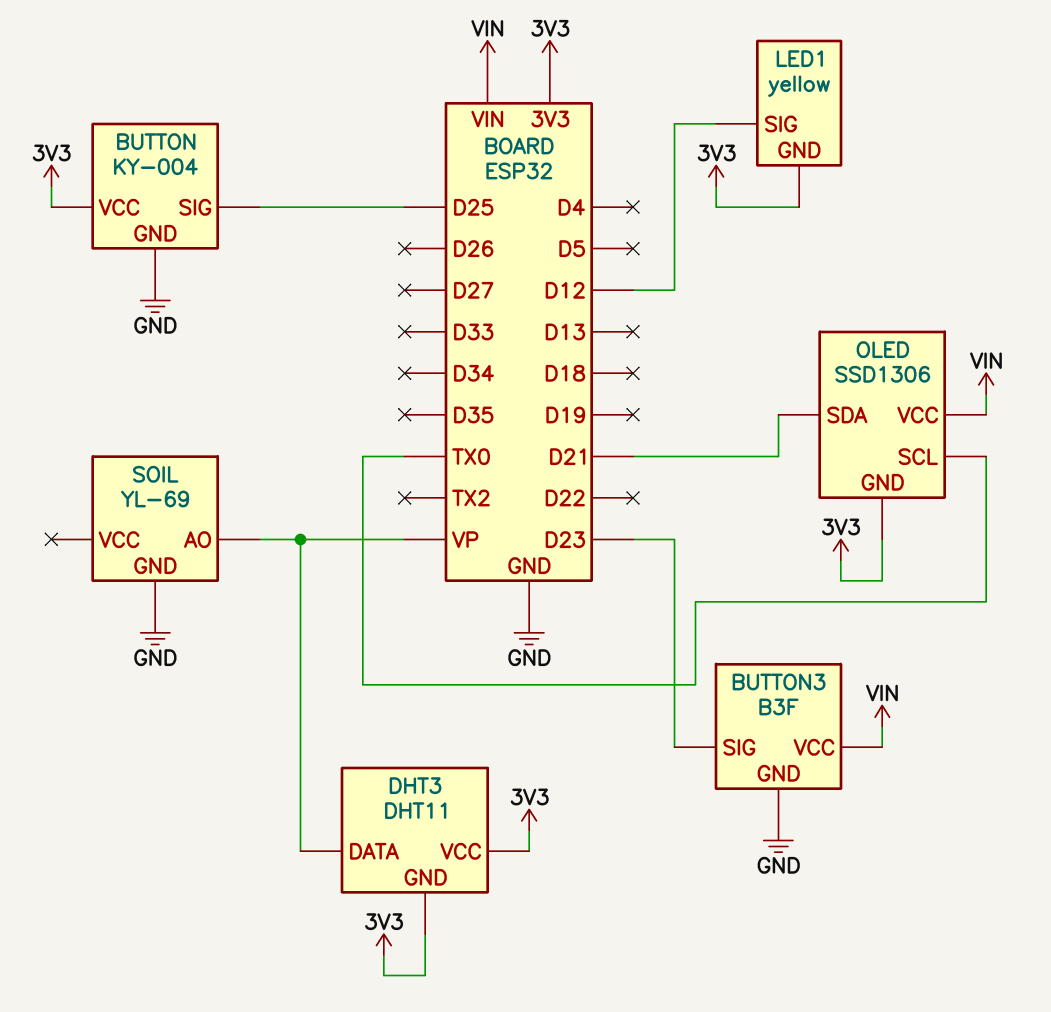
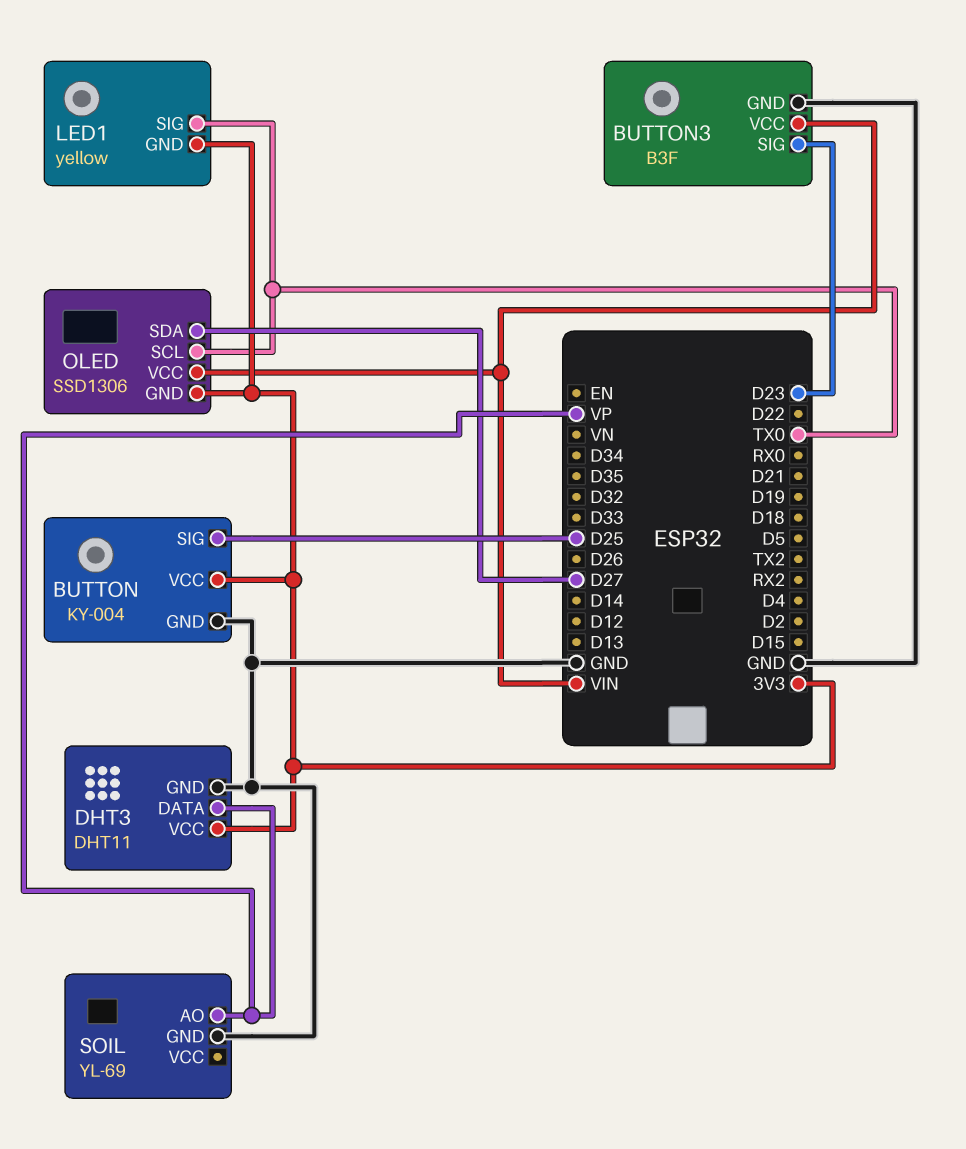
DHT3 pin GND: 3V3 -> GND
LED1 pin SIG: D12 -> TX0
OLED pin SDA: D21 -> D27

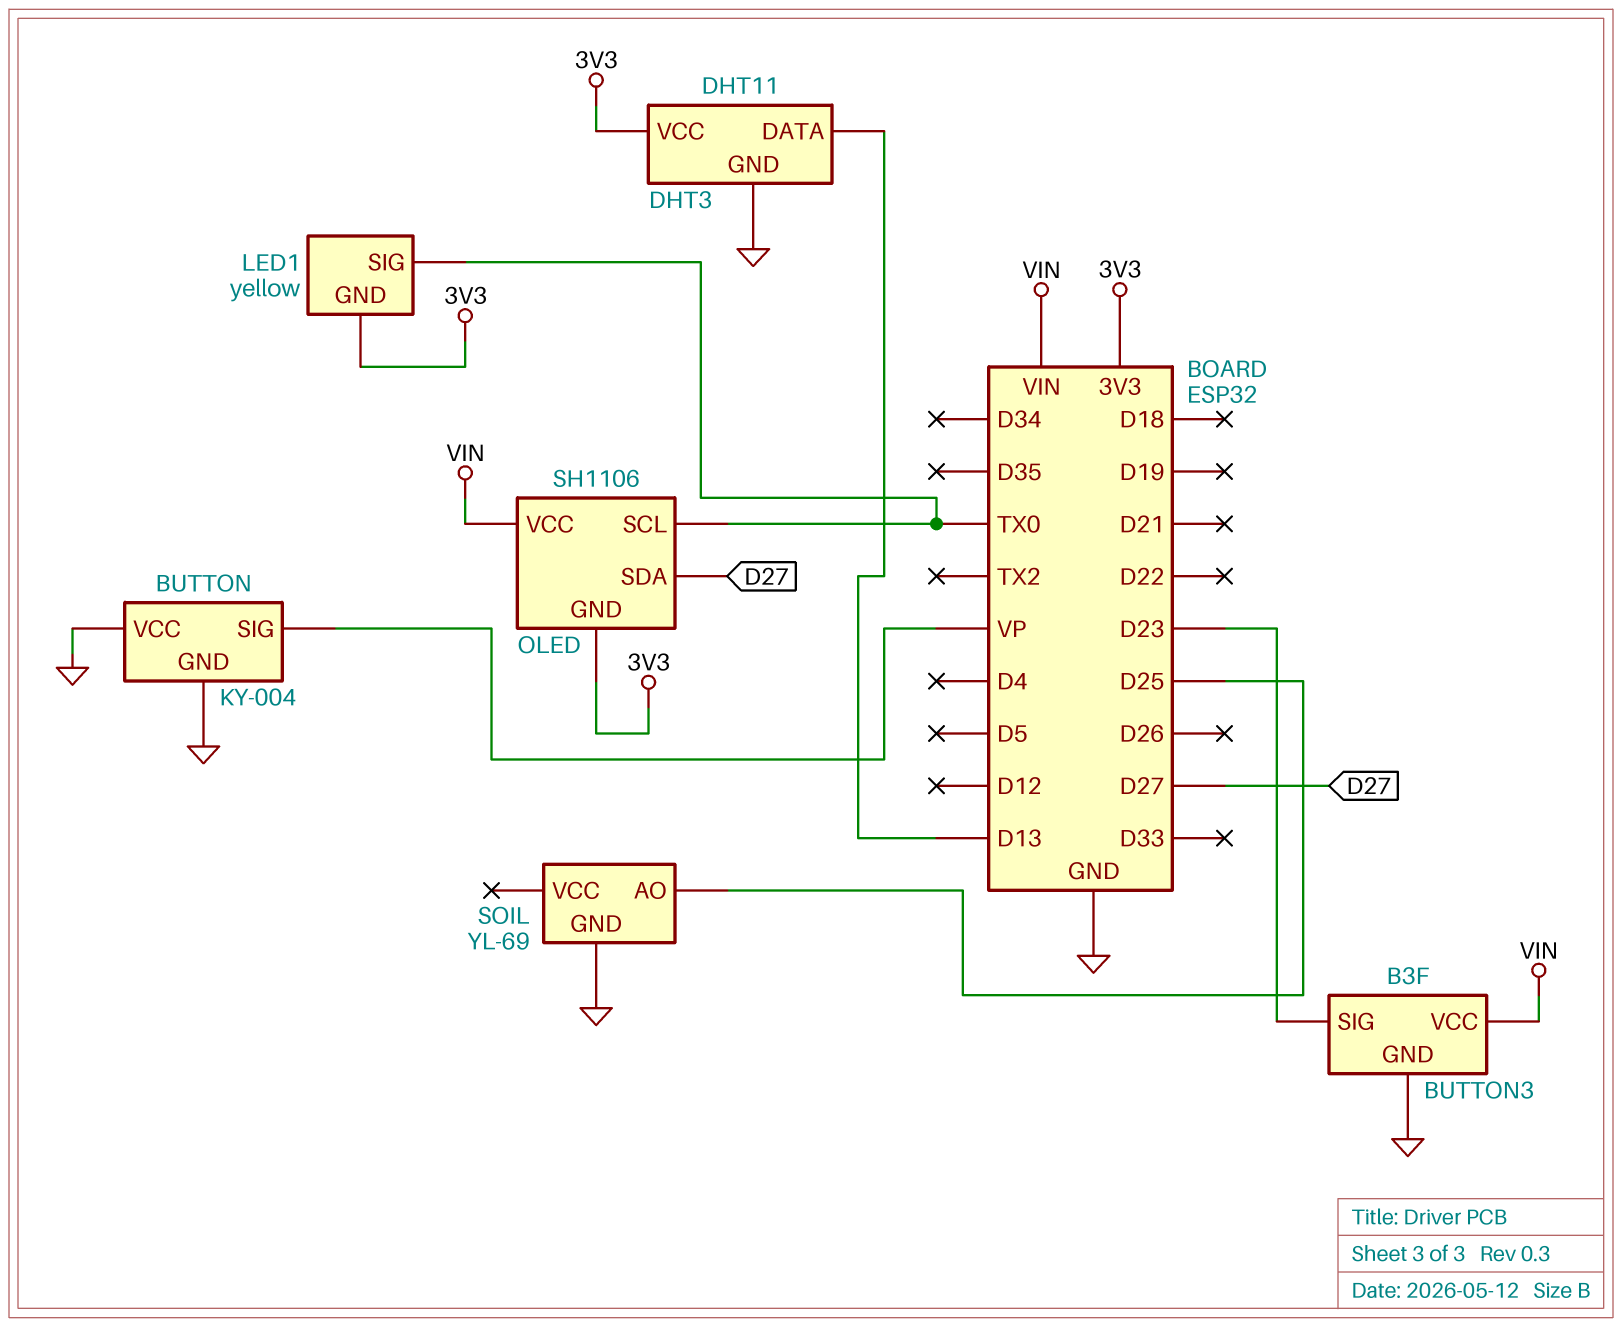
BUTTON pin SIG: D25 -> VP
BUTTON pin VCC: 3V3 -> GND
DHT3 pin DATA: VP -> D13
OLED: SSD1306 -> SH1106
SOIL pin AO: VP -> D25

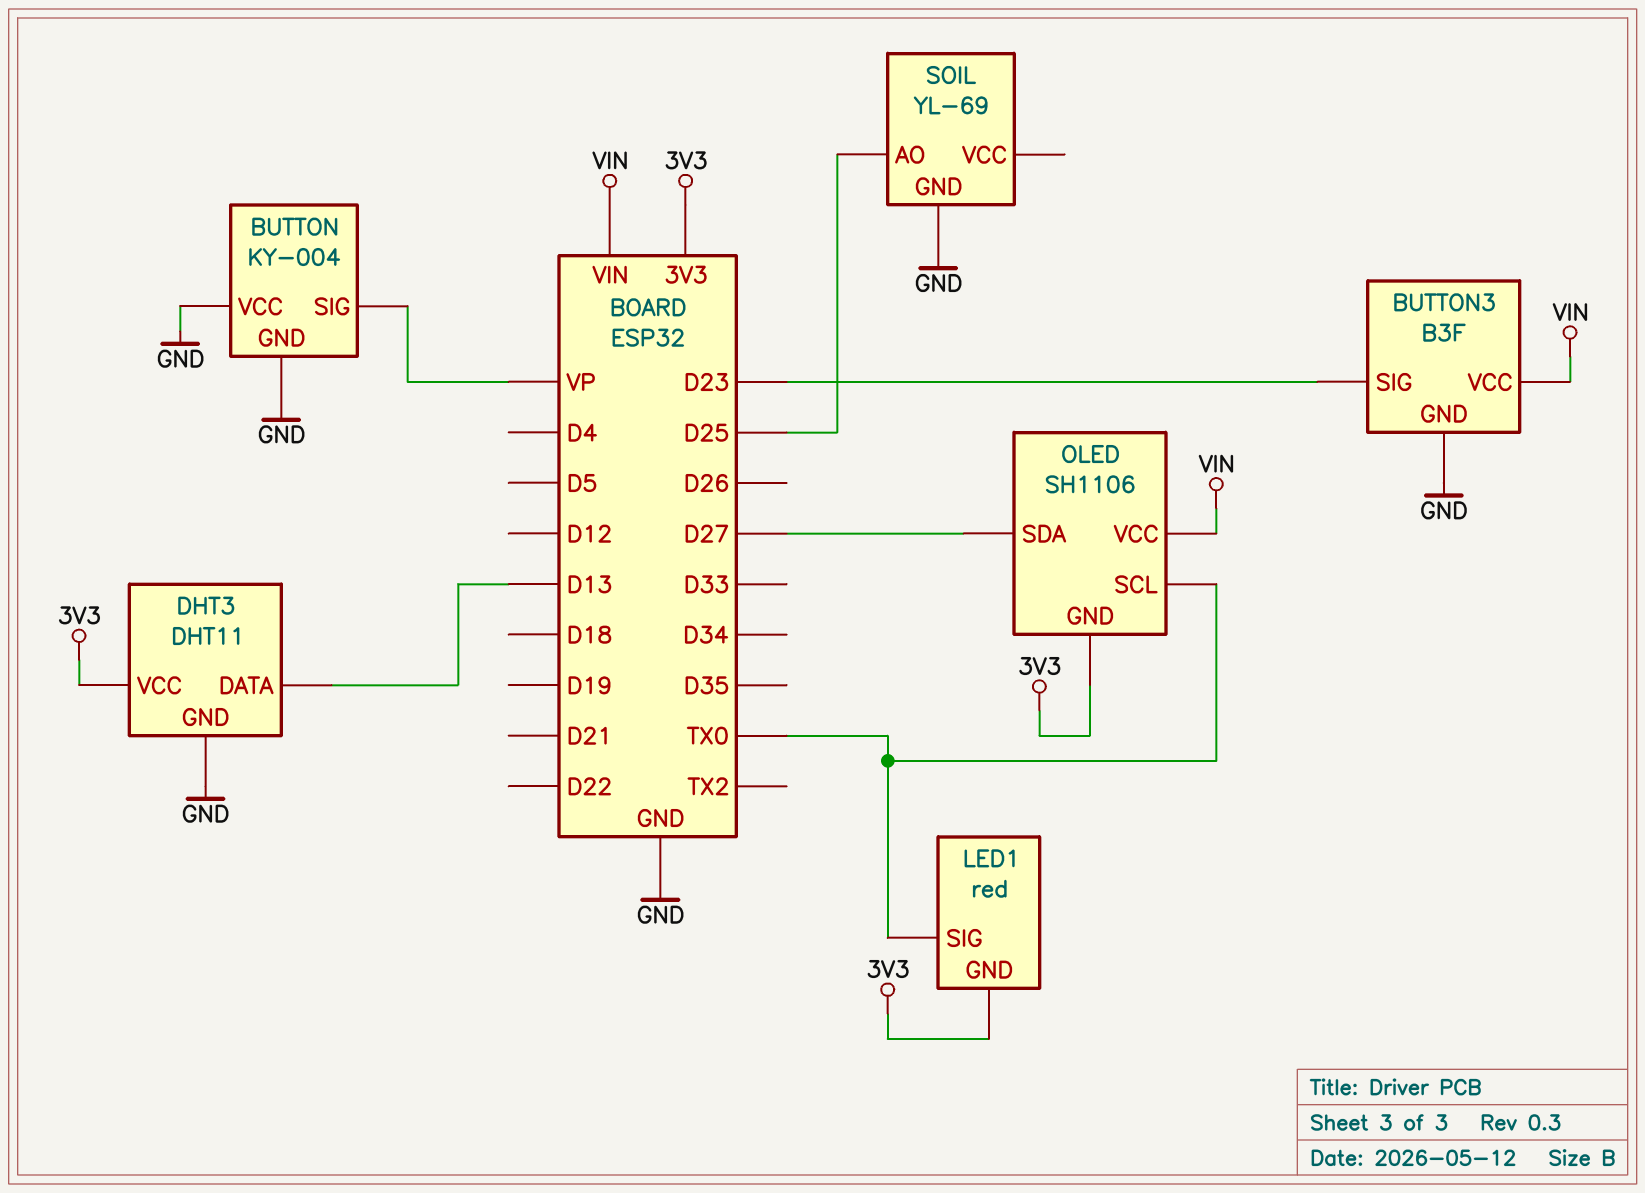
LED1: yellow -> red

